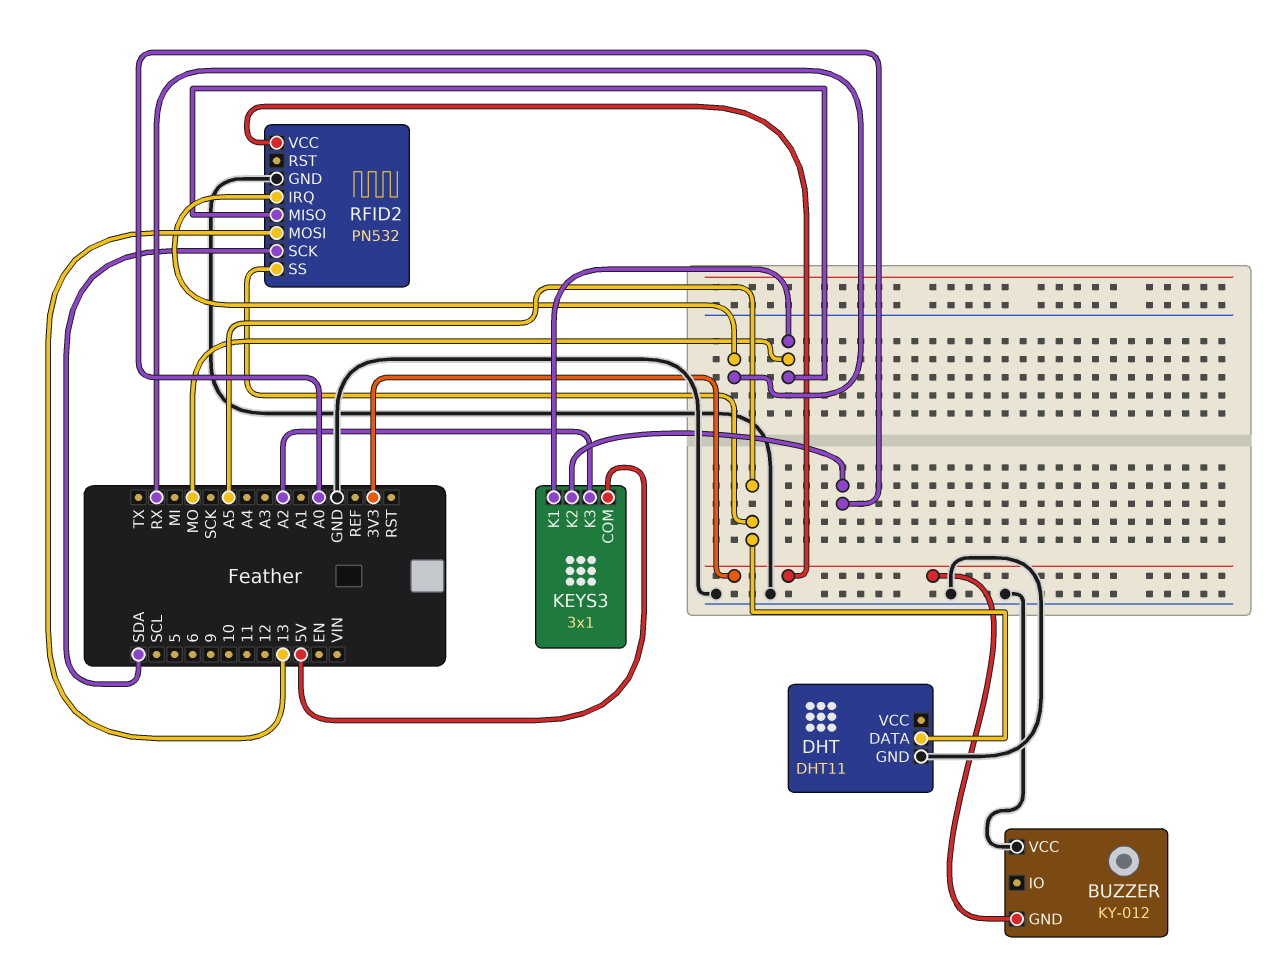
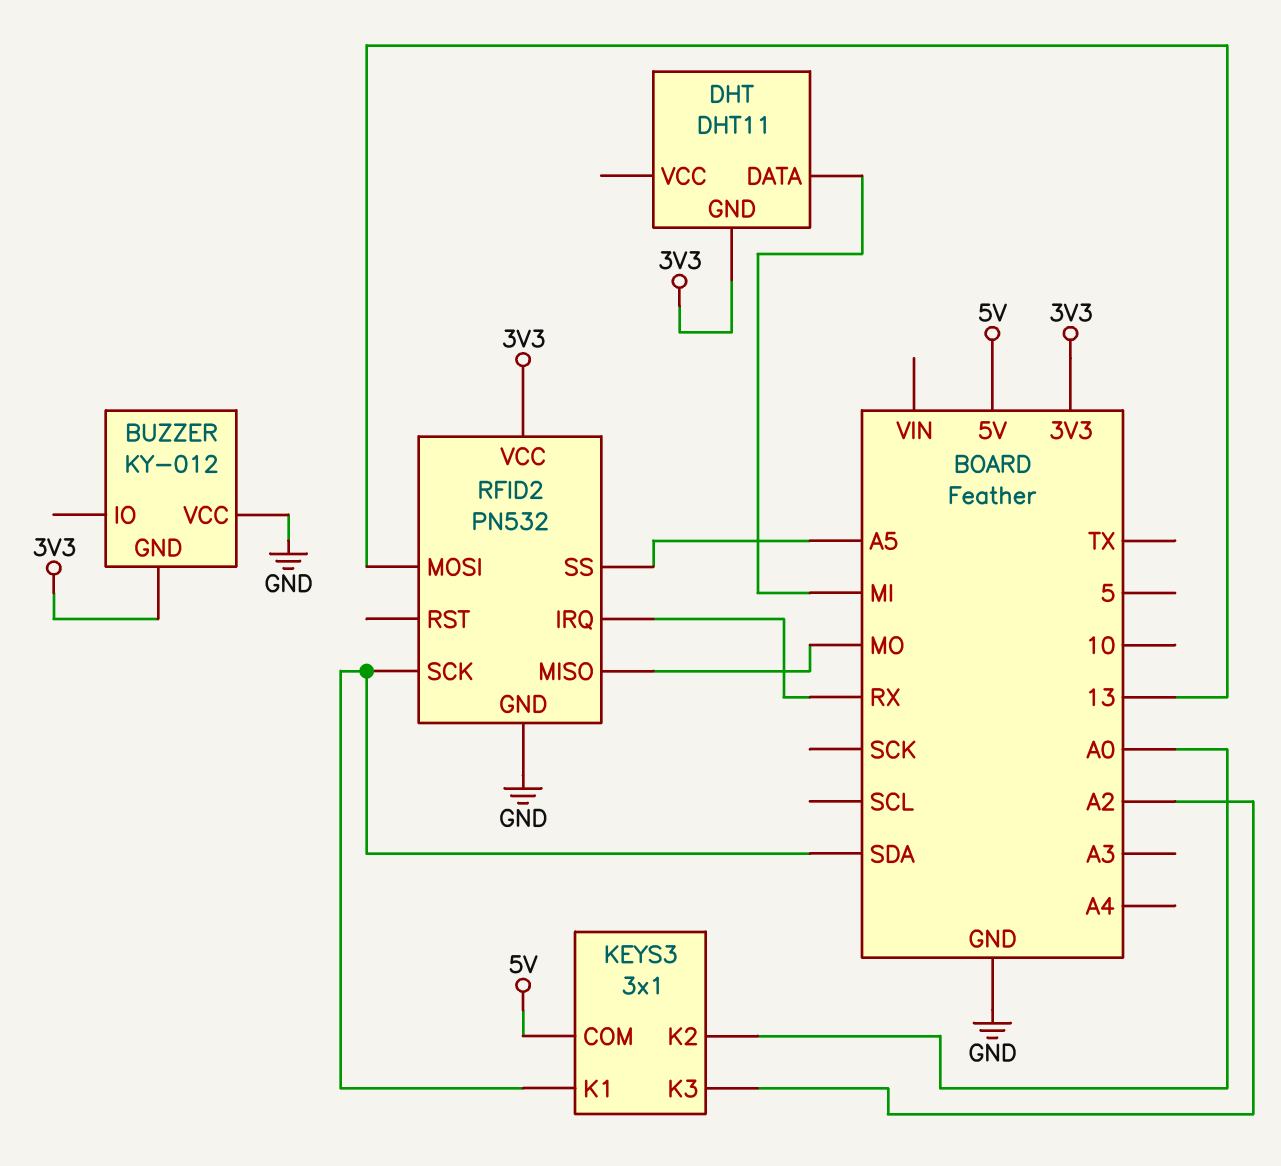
DHT pin DATA: A5 -> MI
DHT pin GND: GND -> 3V3
KEYS3 pin K1: MO -> SDA

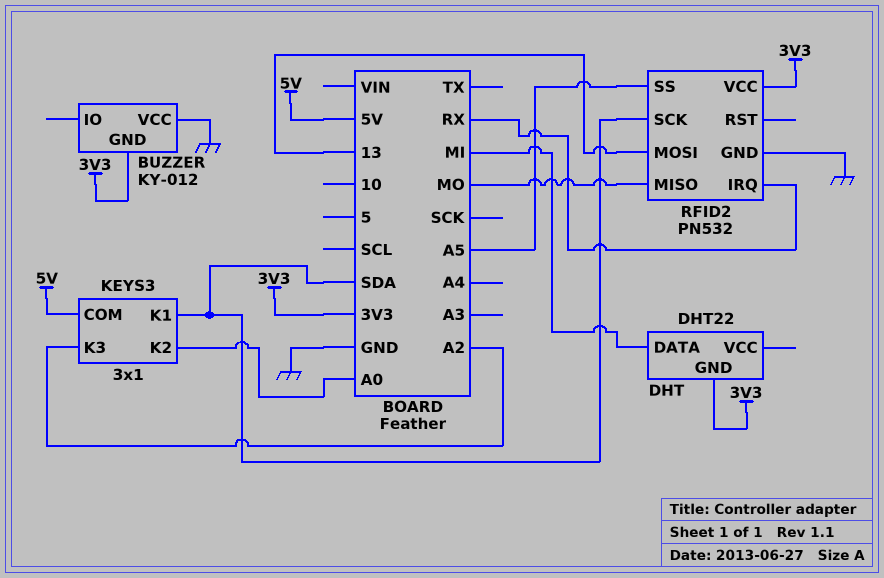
DHT: DHT11 -> DHT22

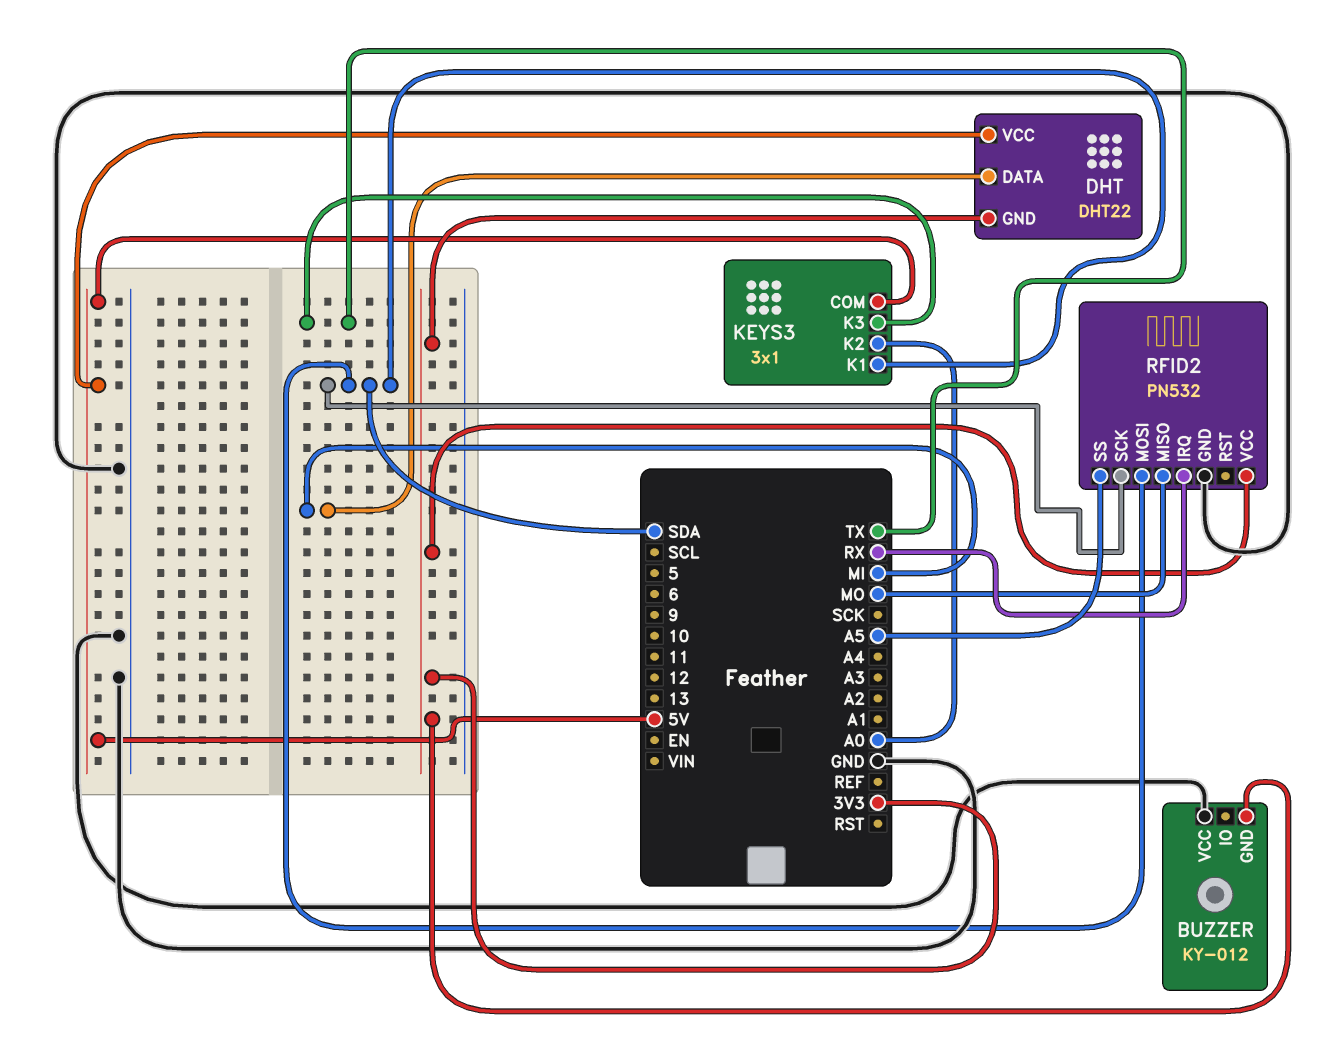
DHT pin VCC: none -> 5V
KEYS3 pin K3: A2 -> TX
RFID2 pin MOSI: 13 -> SDA

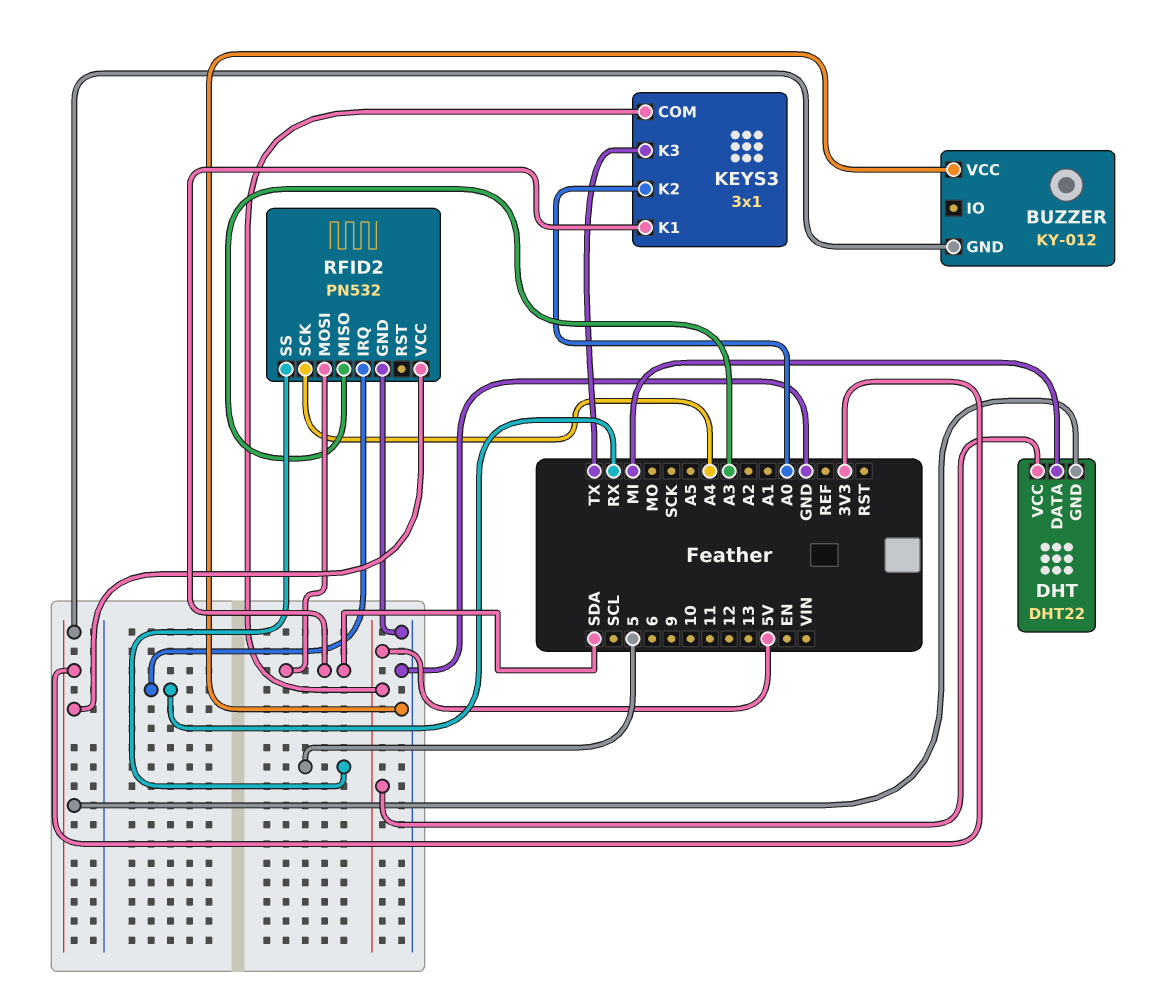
RFID2 pin MISO: MO -> A3
RFID2 pin SCK: SDA -> A4
RFID2 pin SS: A5 -> 5

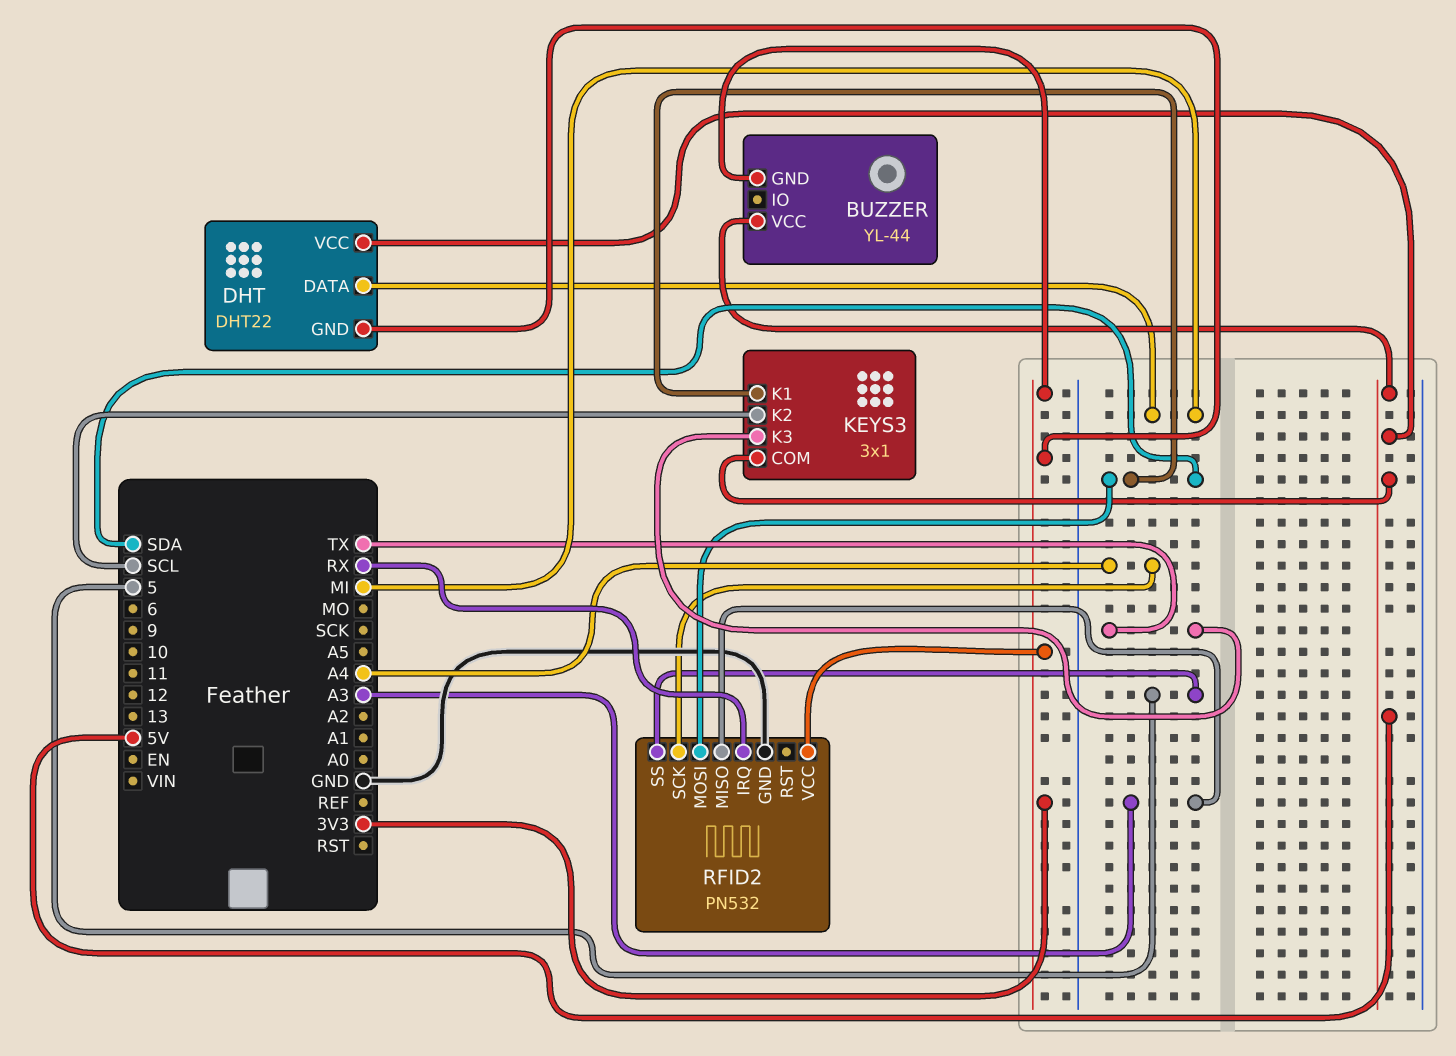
BUZZER: KY-012 -> YL-44
BUZZER pin VCC: GND -> 5V
KEYS3 pin K2: A0 -> SCL

